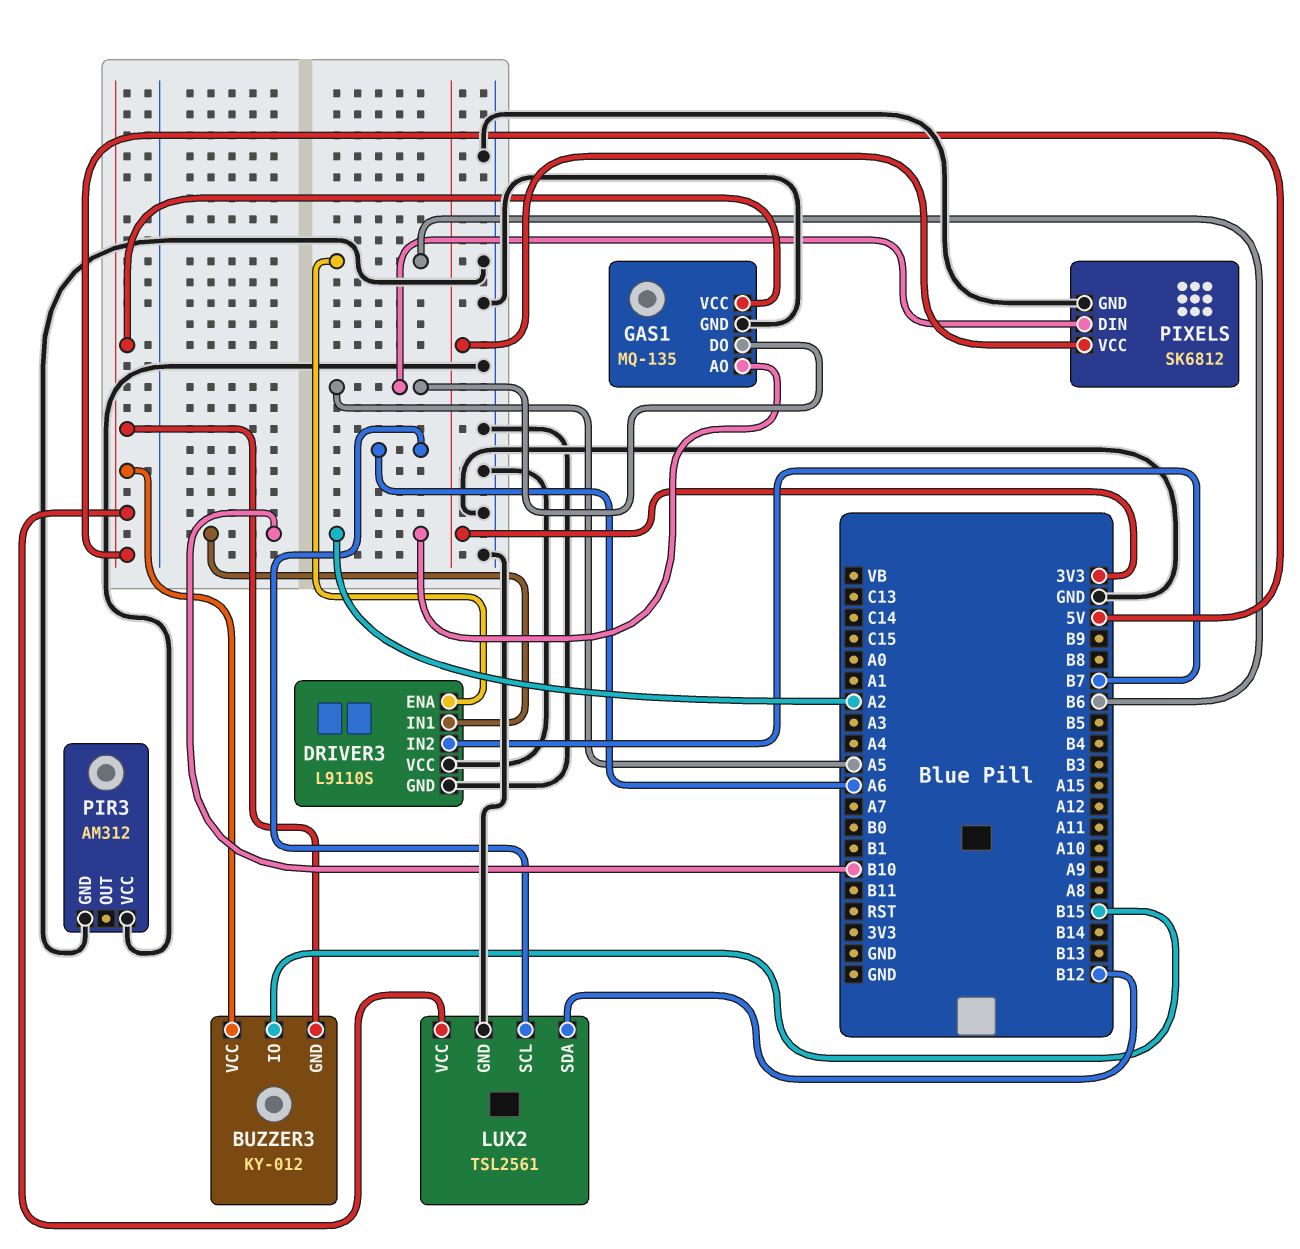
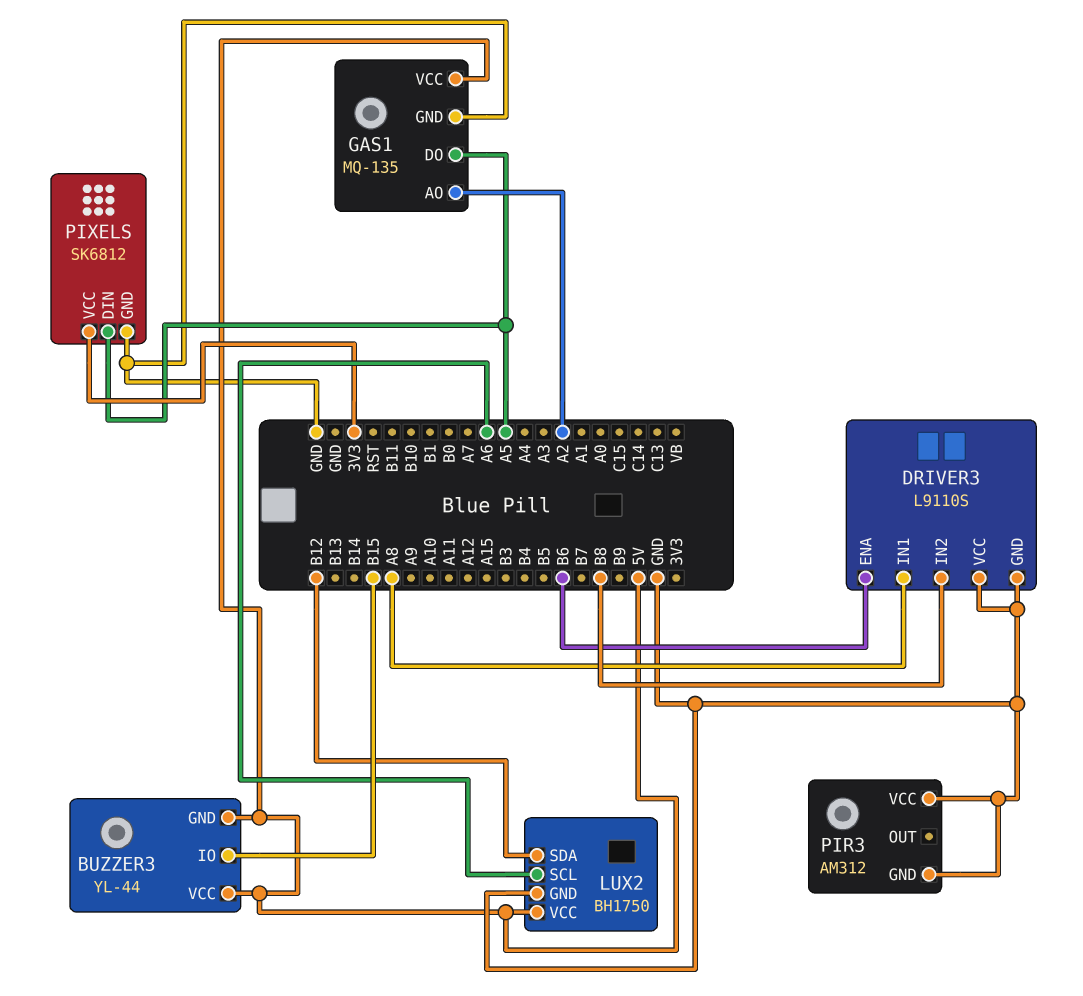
BUZZER3: KY-012 -> YL-44
DRIVER3 pin IN1: B10 -> A8
DRIVER3 pin IN2: B7 -> B8
LUX2: TSL2561 -> BH1750

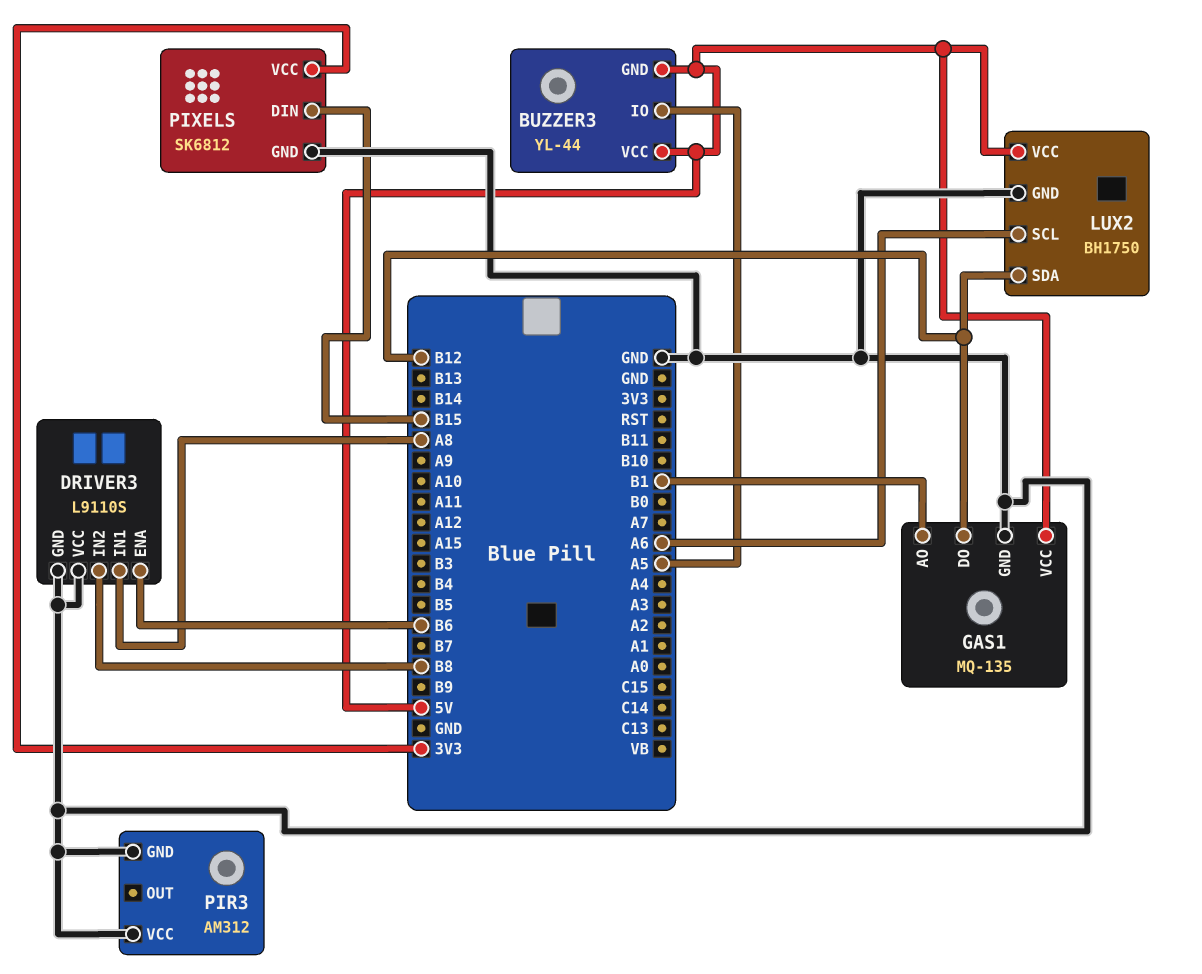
BUZZER3 pin IO: B15 -> A5
GAS1 pin AO: A2 -> B1
GAS1 pin DO: A5 -> B12
PIXELS pin DIN: A5 -> B15

